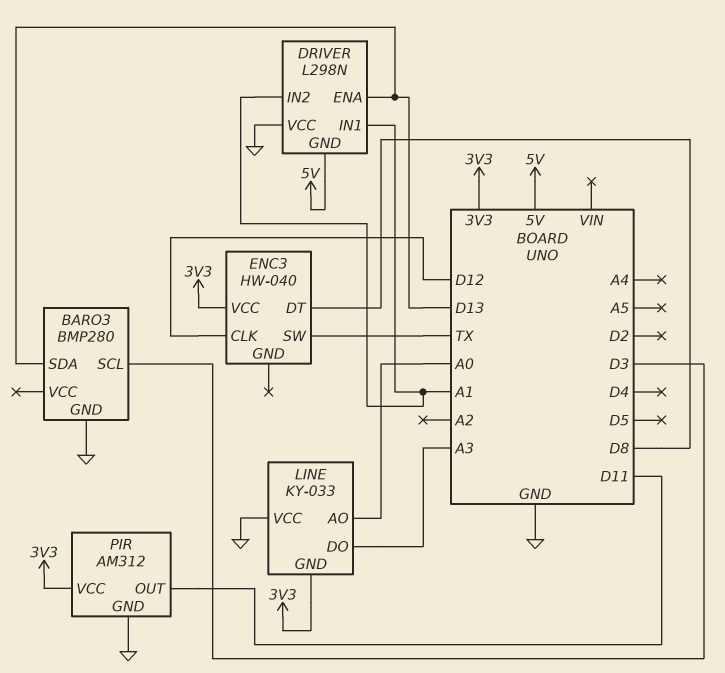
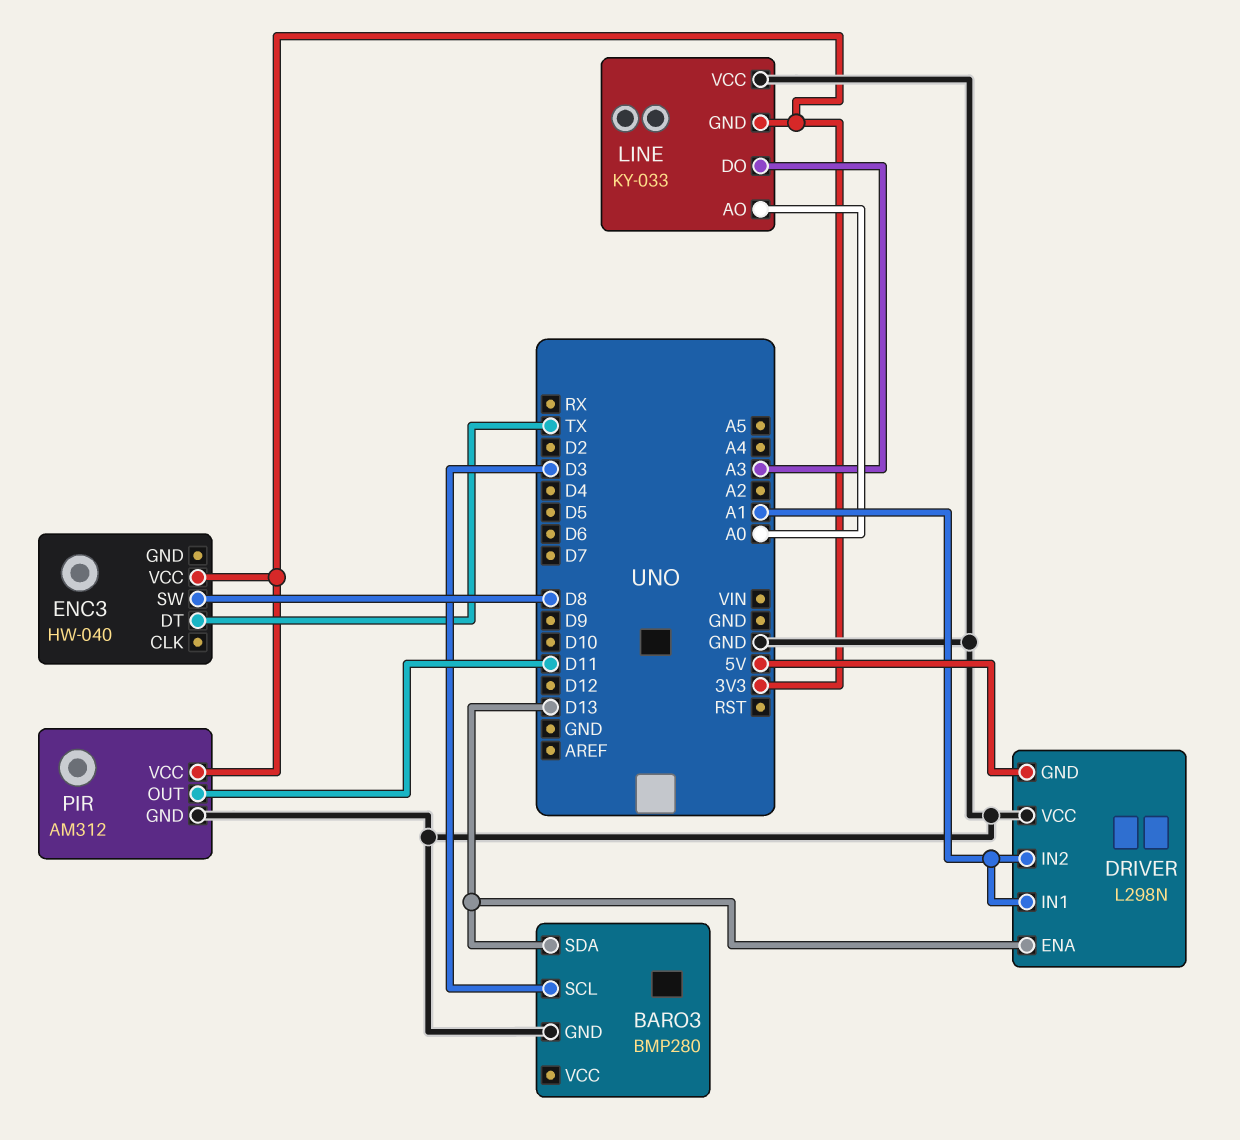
ENC3 pin CLK: D12 -> none
ENC3 pin DT: D8 -> TX
ENC3 pin SW: TX -> D8

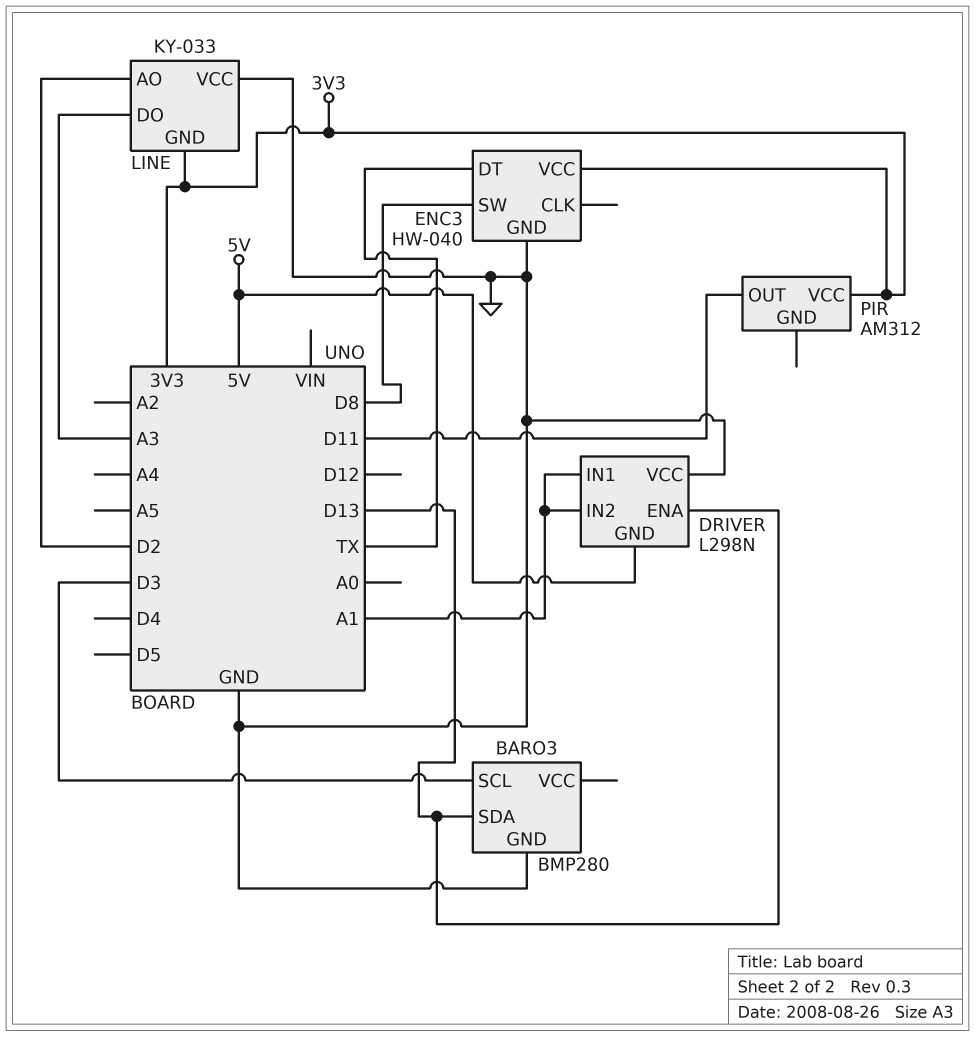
ENC3 pin GND: none -> GND
LINE pin AO: A0 -> D2
PIR pin GND: GND -> none

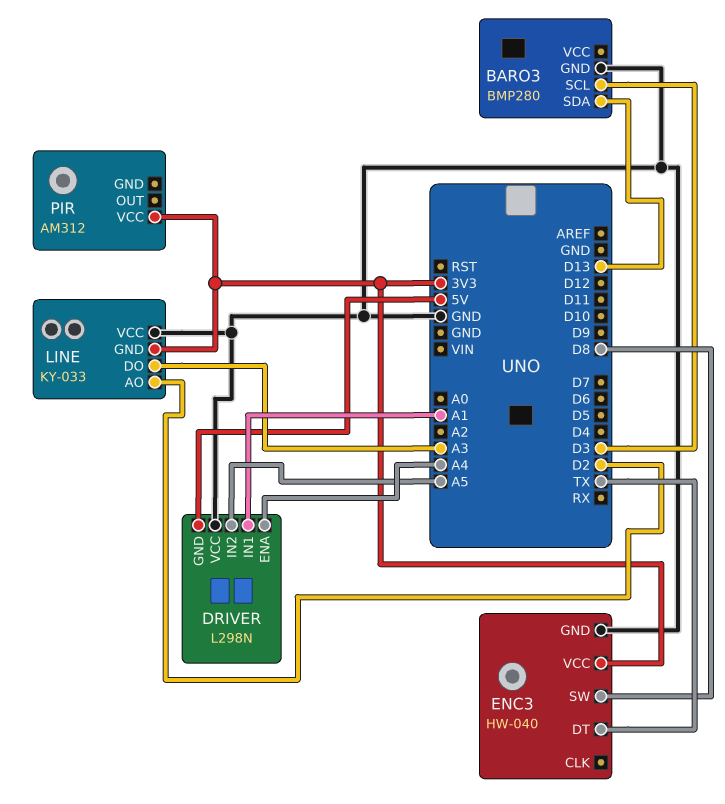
DRIVER pin ENA: D13 -> A4
DRIVER pin IN2: A1 -> A5
PIR pin OUT: D11 -> none

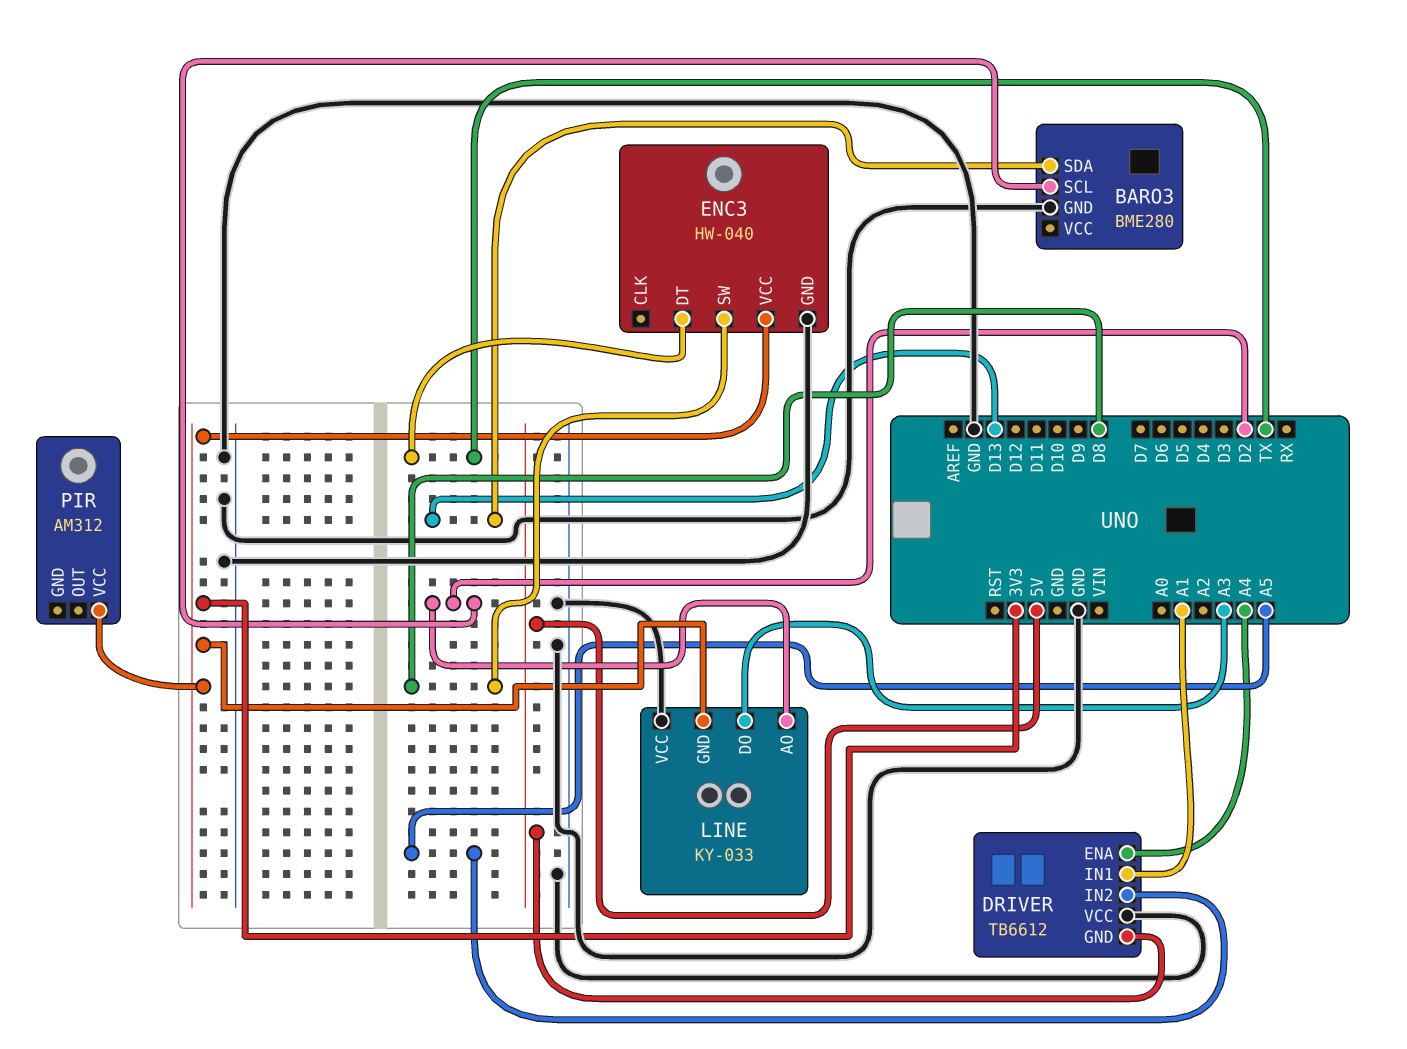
BARO3: BMP280 -> BME280
BARO3 pin SCL: D3 -> D2
DRIVER: L298N -> TB6612

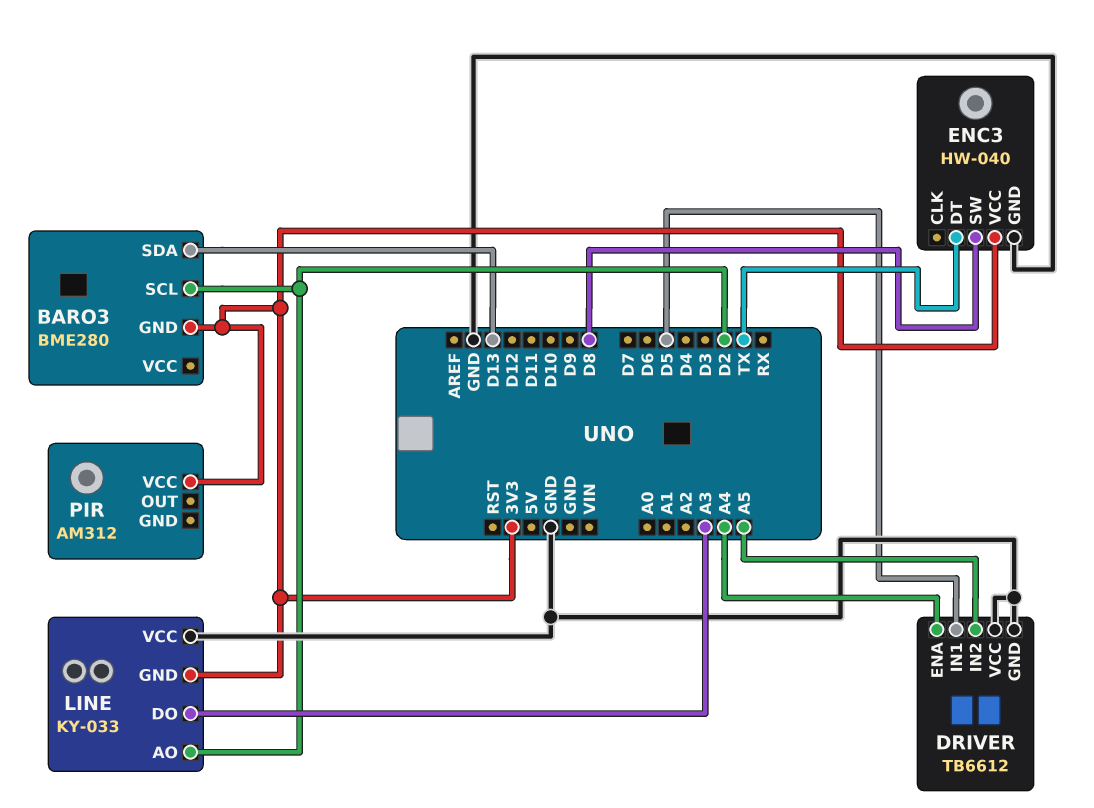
BARO3 pin GND: GND -> 3V3
DRIVER pin GND: 5V -> GND
DRIVER pin IN1: A1 -> D5

